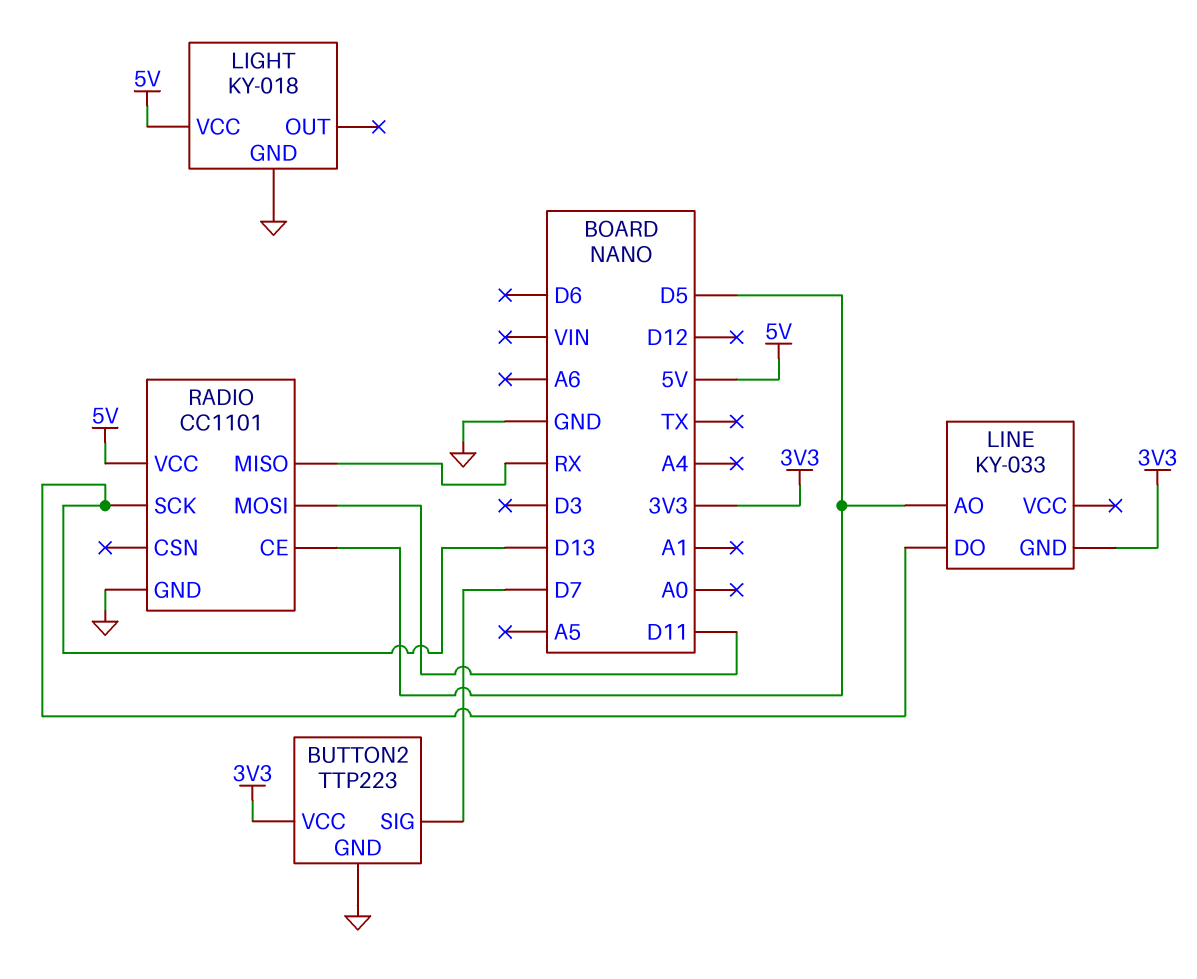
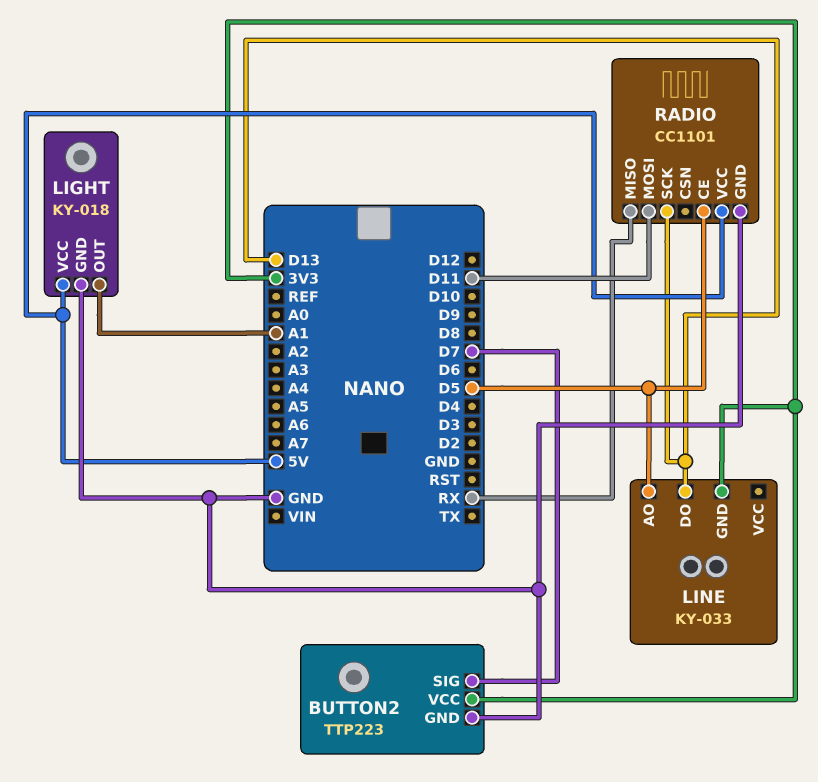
LIGHT pin OUT: none -> A1

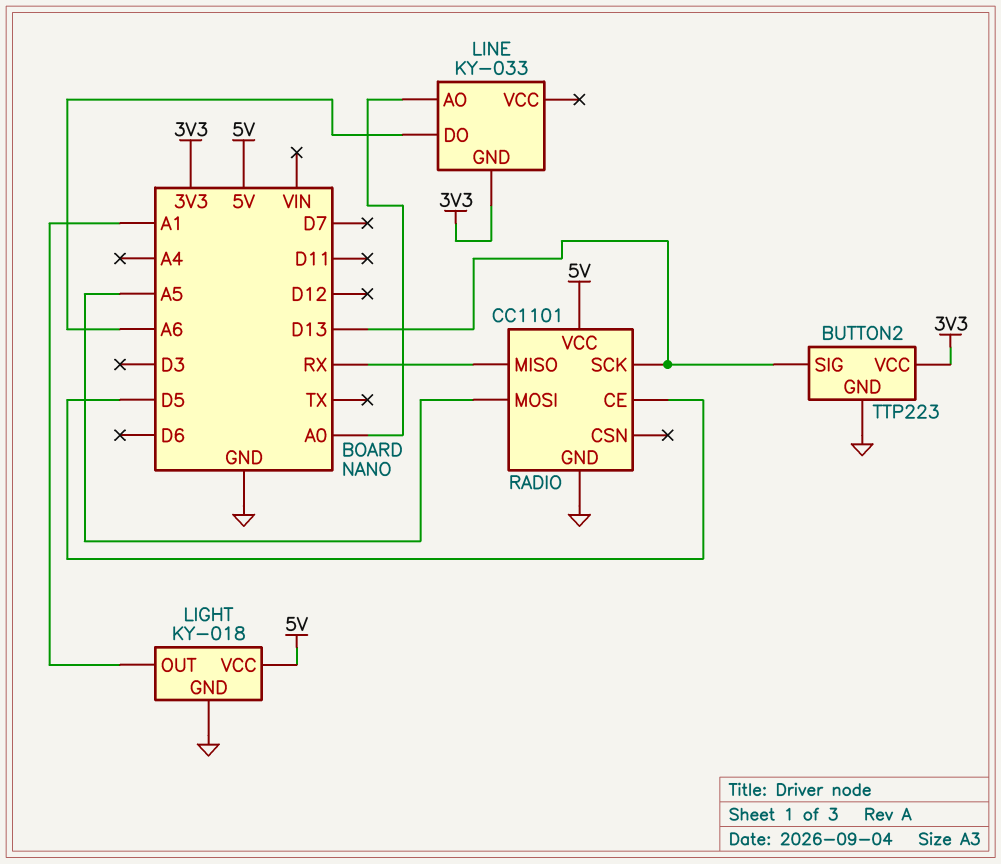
BUTTON2 pin SIG: D7 -> D13
LINE pin AO: D5 -> A0
LINE pin DO: D13 -> A6
RADIO pin MOSI: D11 -> A5

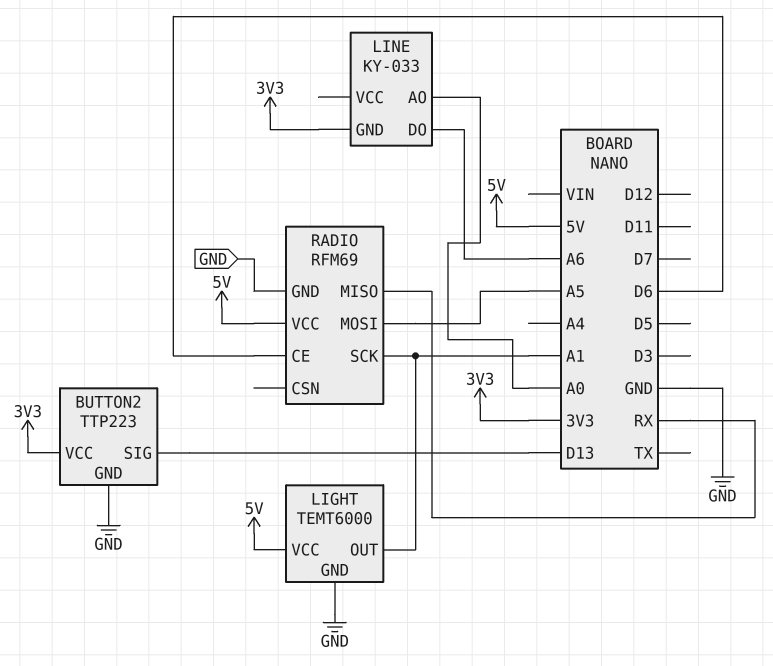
LIGHT: KY-018 -> TEMT6000
RADIO: CC1101 -> RFM69
RADIO pin CE: D5 -> D6
RADIO pin SCK: D13 -> A1

